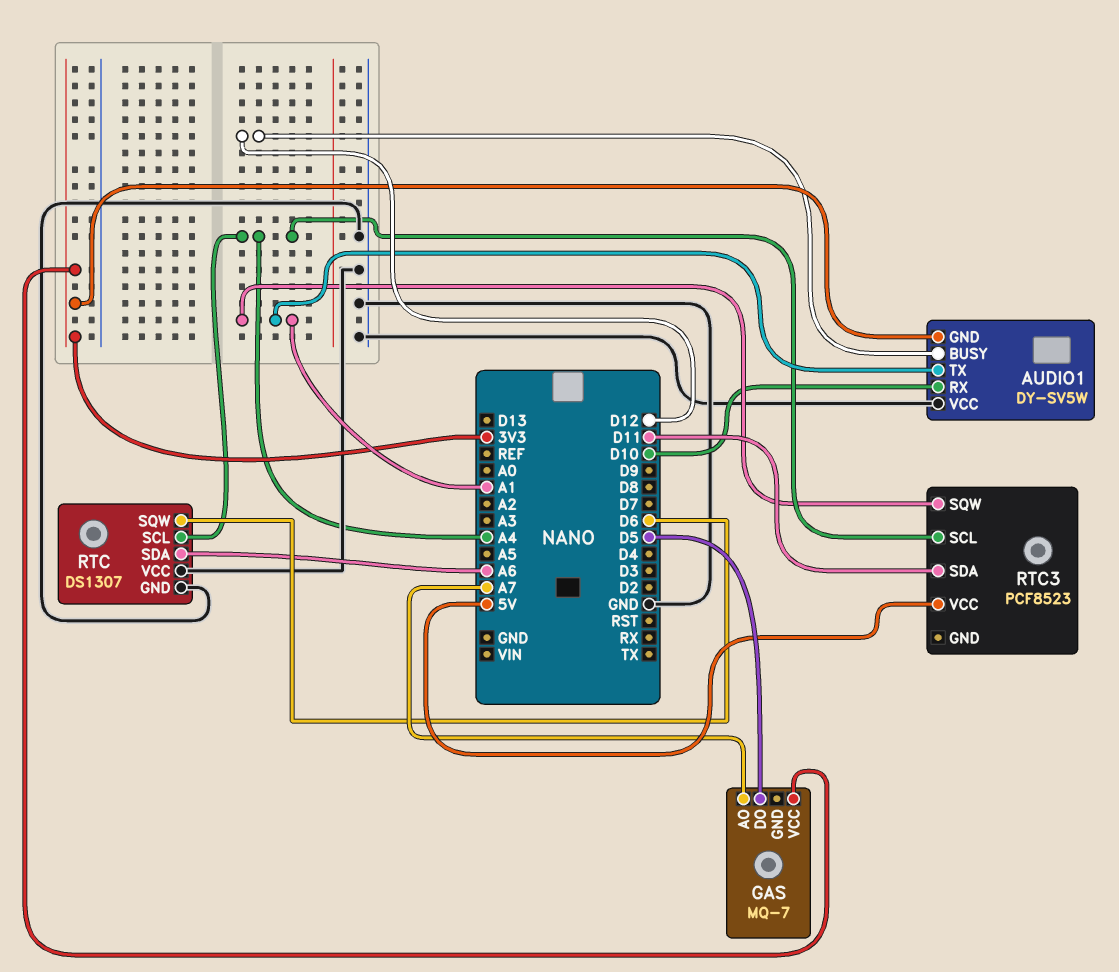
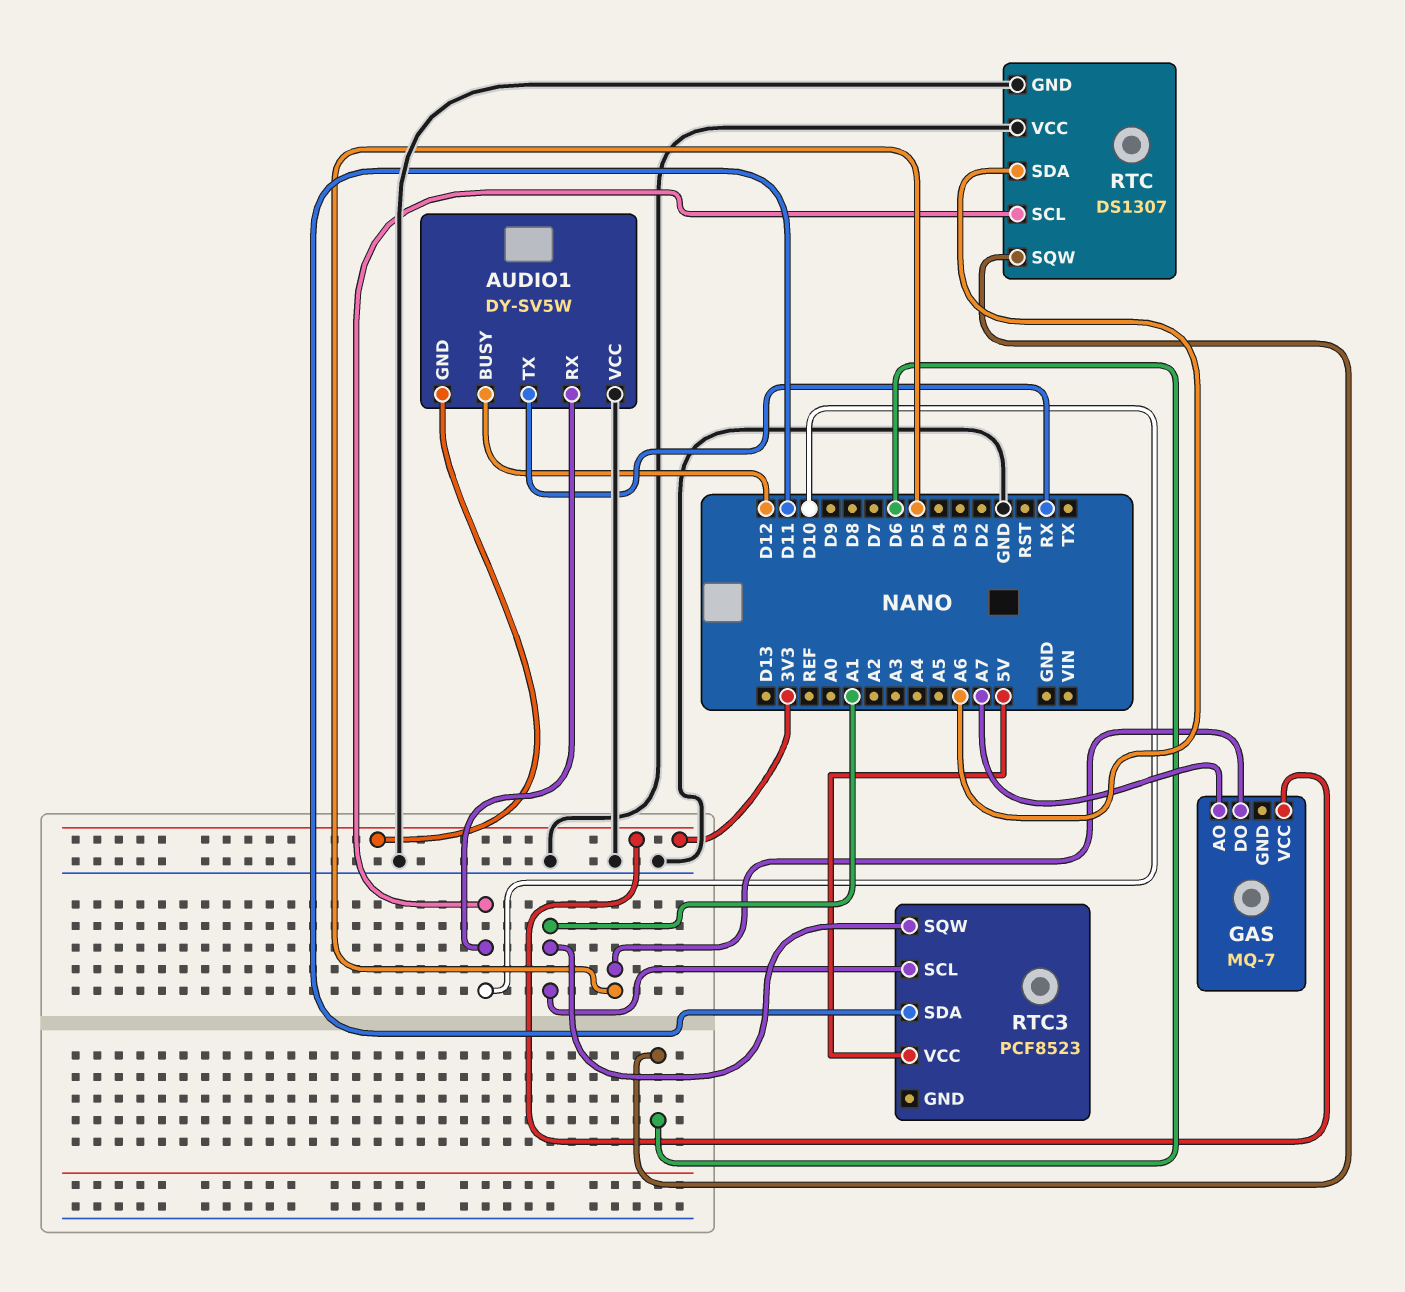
AUDIO1 pin TX: A1 -> RX
RTC pin SCL: A4 -> D10
RTC3 pin SCL: A4 -> A1

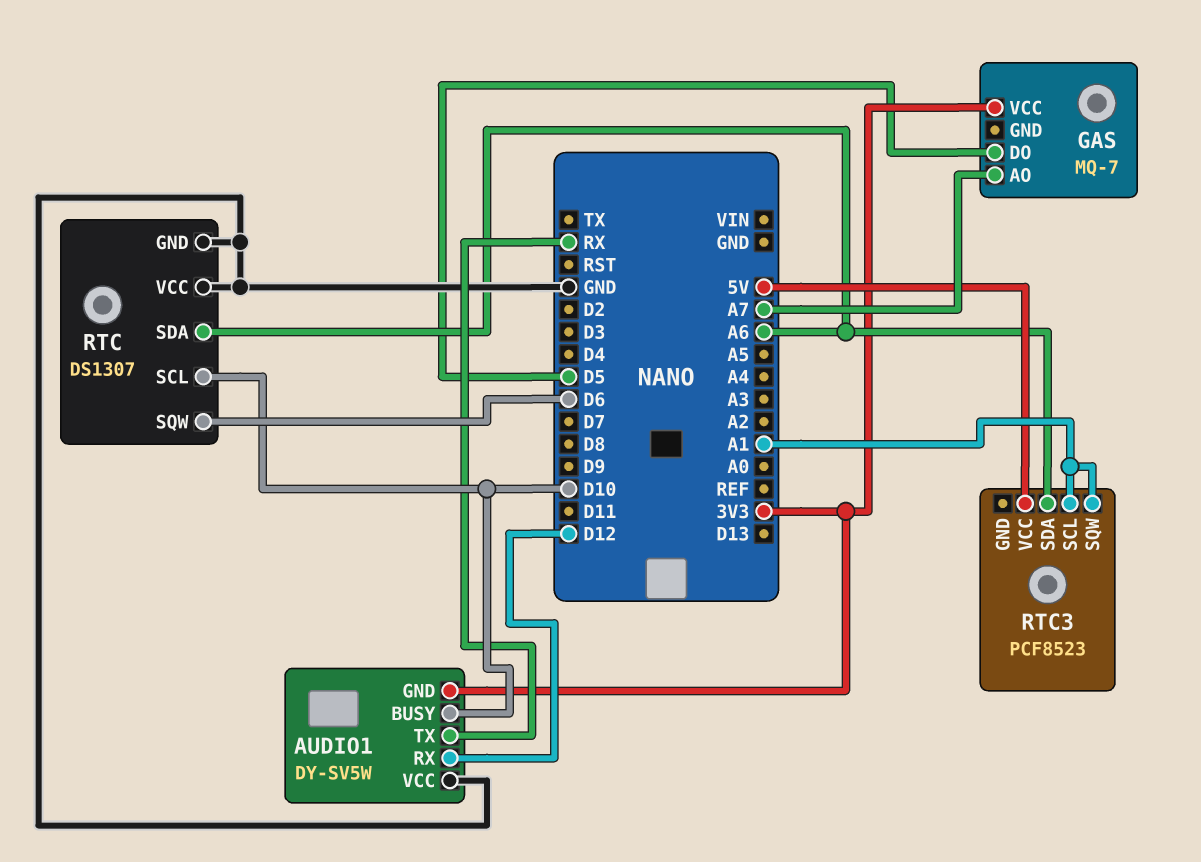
AUDIO1 pin BUSY: D12 -> D10
AUDIO1 pin RX: D10 -> D12
RTC3 pin SDA: D11 -> A6

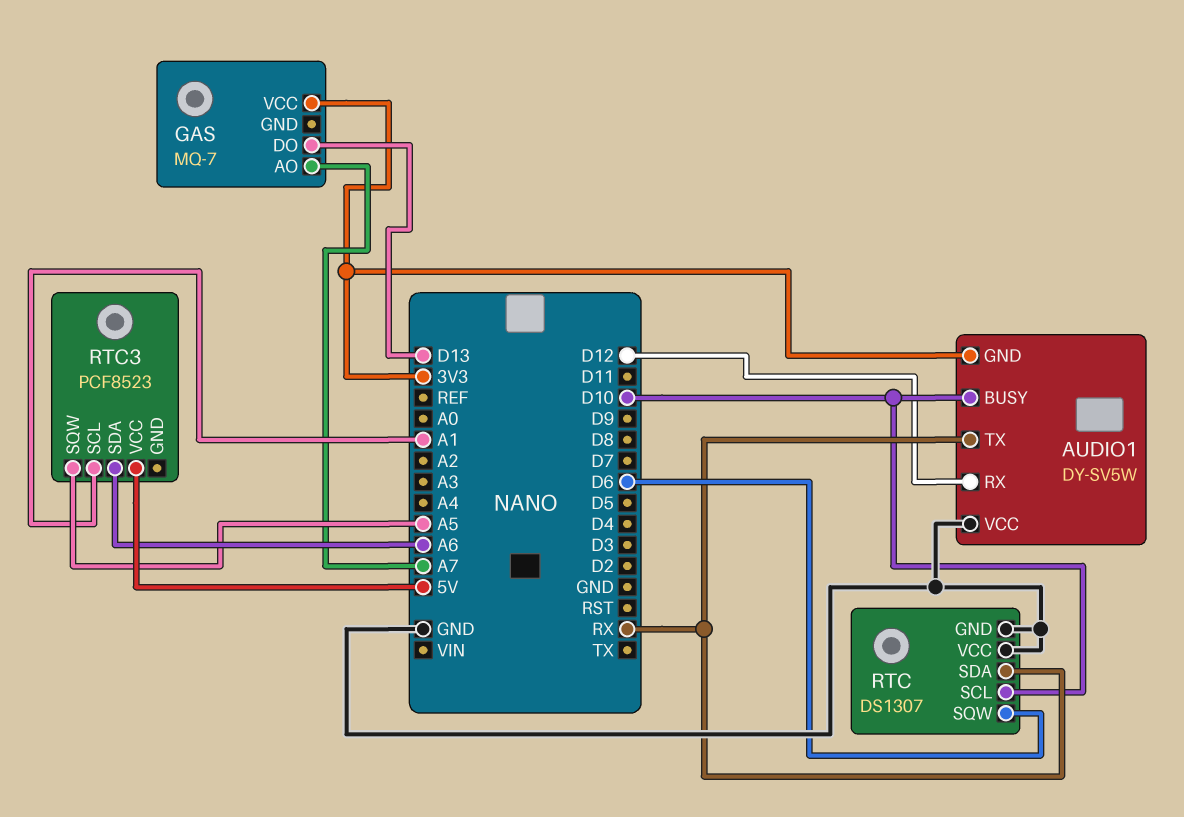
GAS pin DO: D5 -> D13
RTC pin SDA: A6 -> RX
RTC3 pin SQW: A1 -> A5

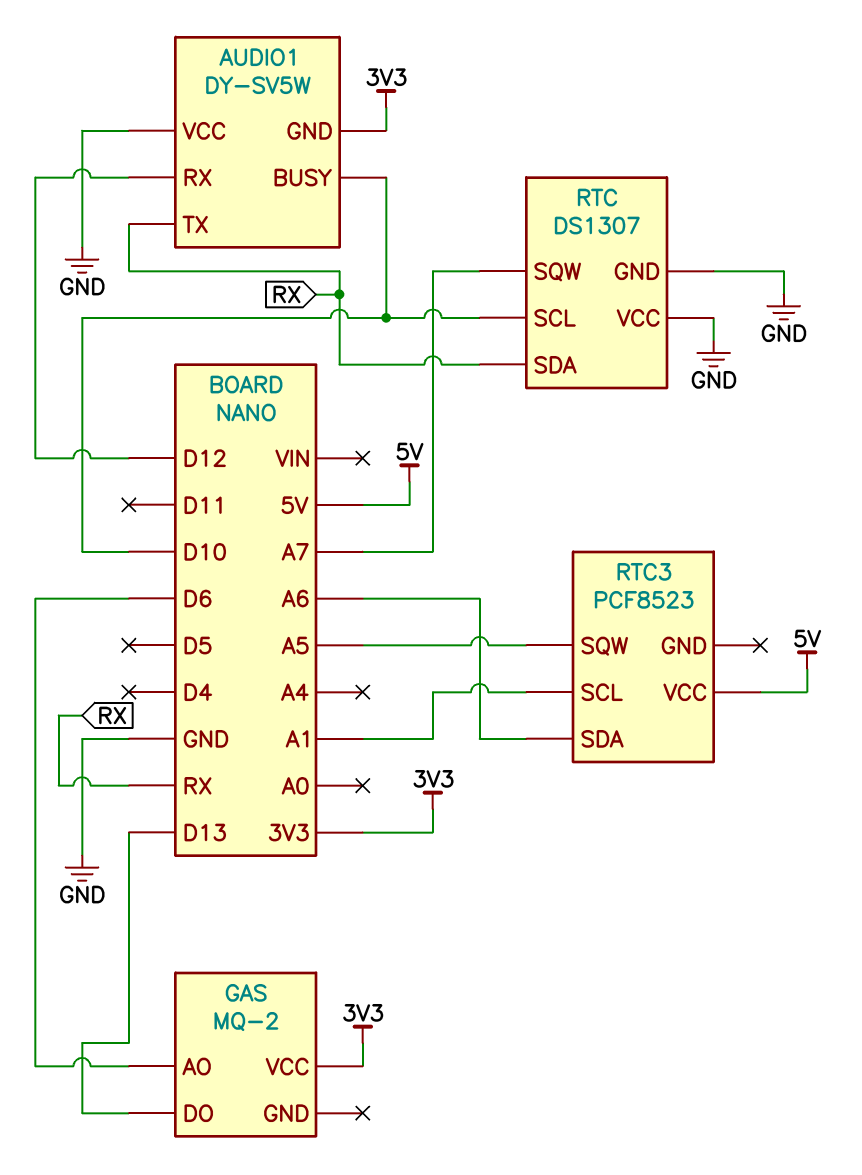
GAS: MQ-7 -> MQ-2
GAS pin AO: A7 -> D6
RTC pin SQW: D6 -> A7

